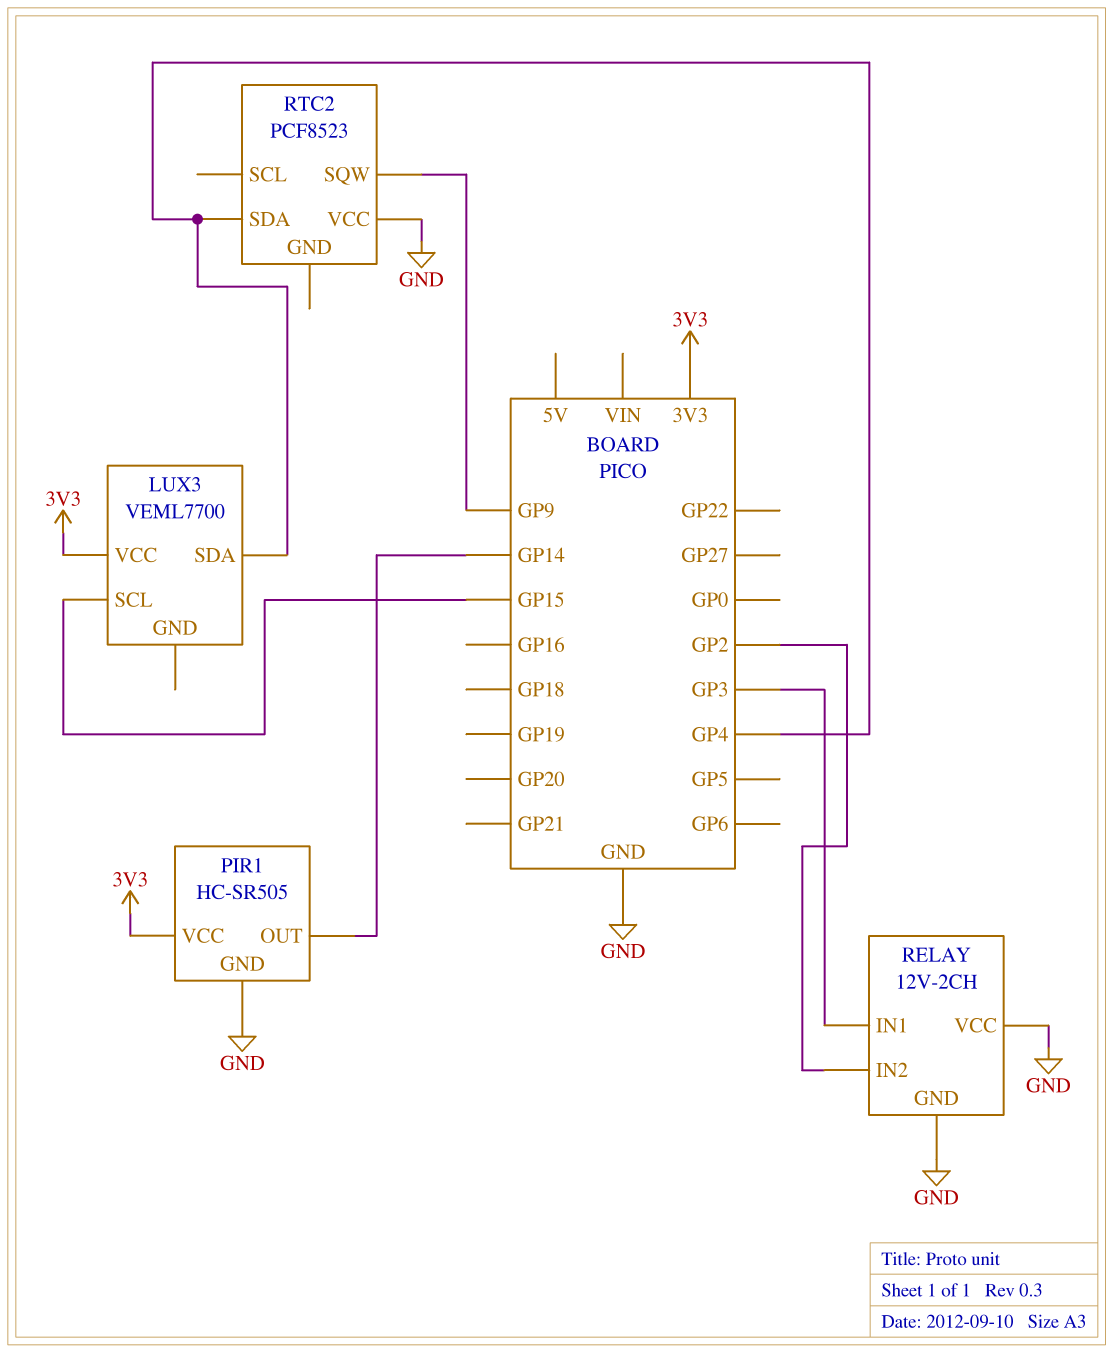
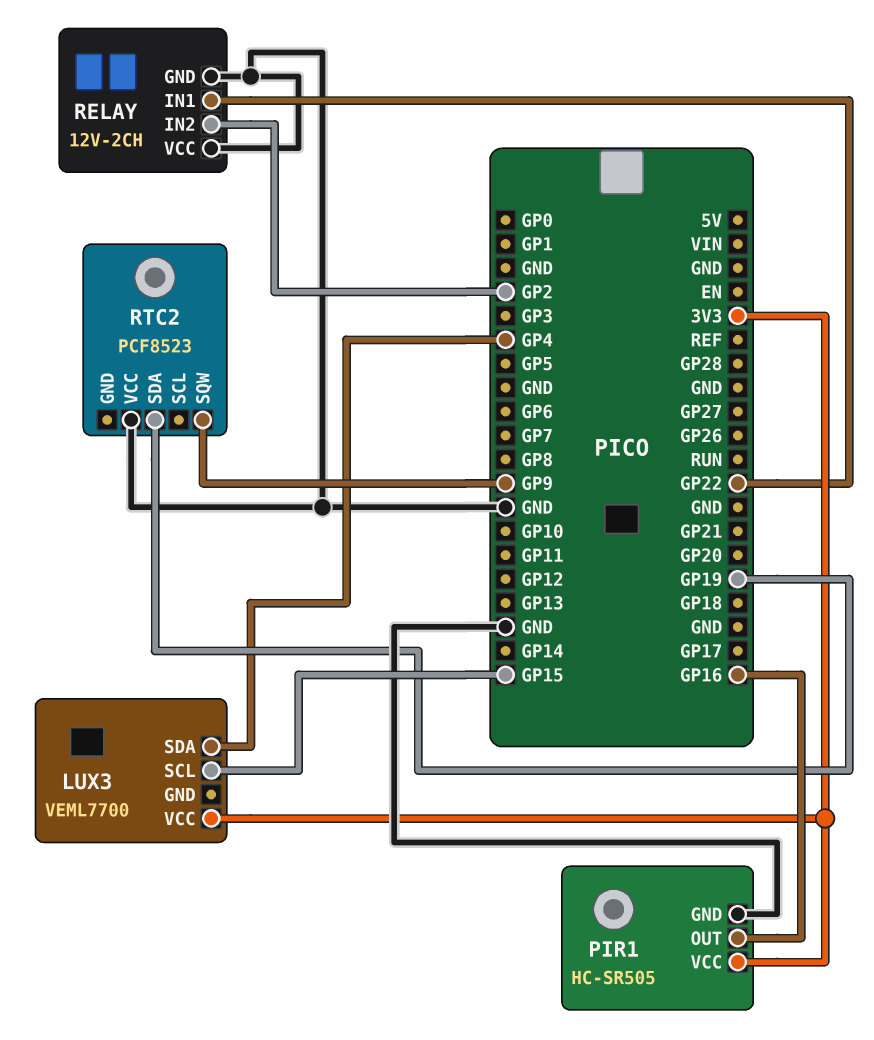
PIR1 pin OUT: GP14 -> GP16
RELAY pin IN1: GP3 -> GP22
RTC2 pin SDA: GP4 -> GP19

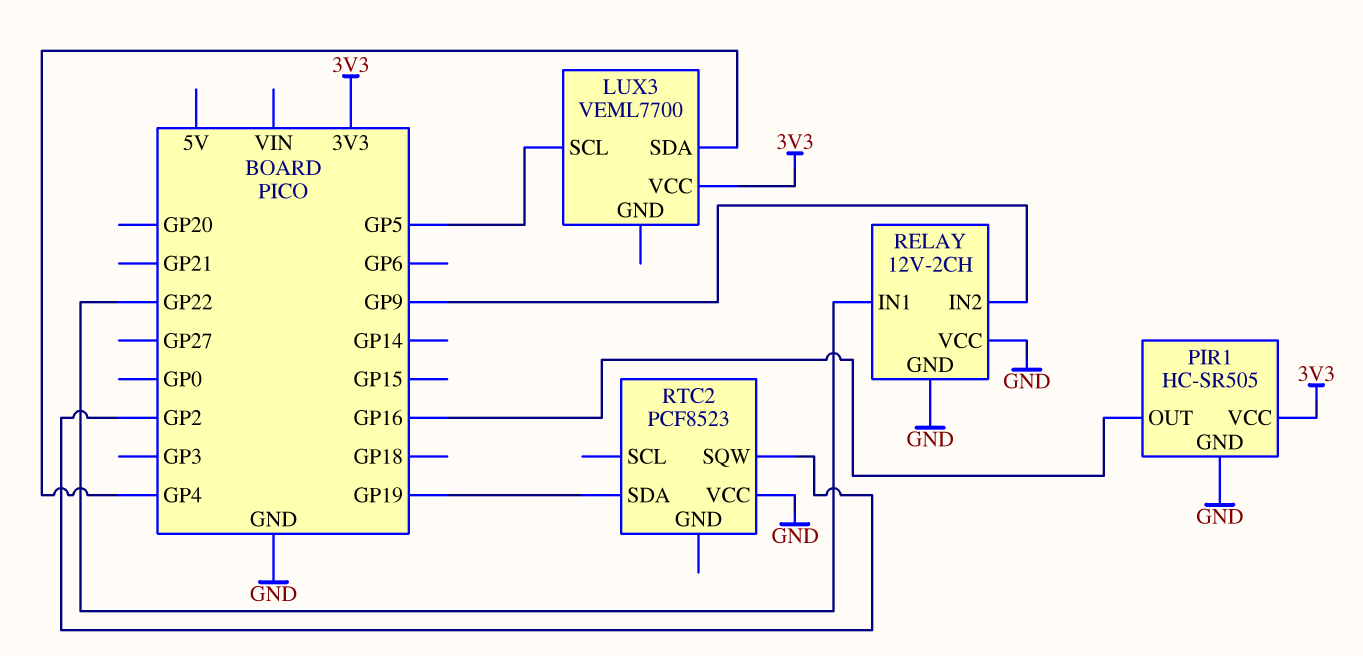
LUX3 pin SCL: GP15 -> GP5
RELAY pin IN2: GP2 -> GP9
RTC2 pin SQW: GP9 -> GP2

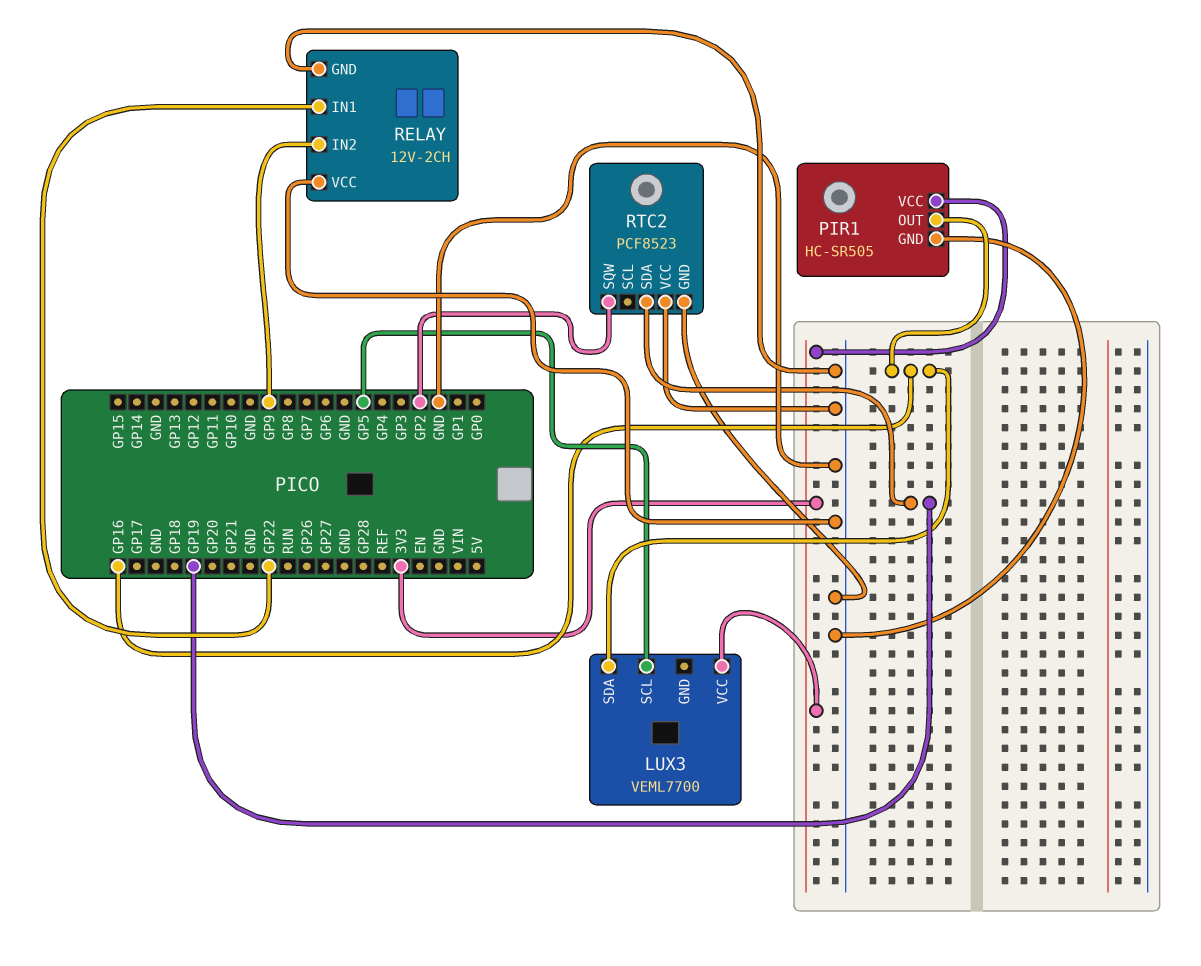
LUX3 pin SDA: GP4 -> GP16
RTC2 pin GND: none -> GND

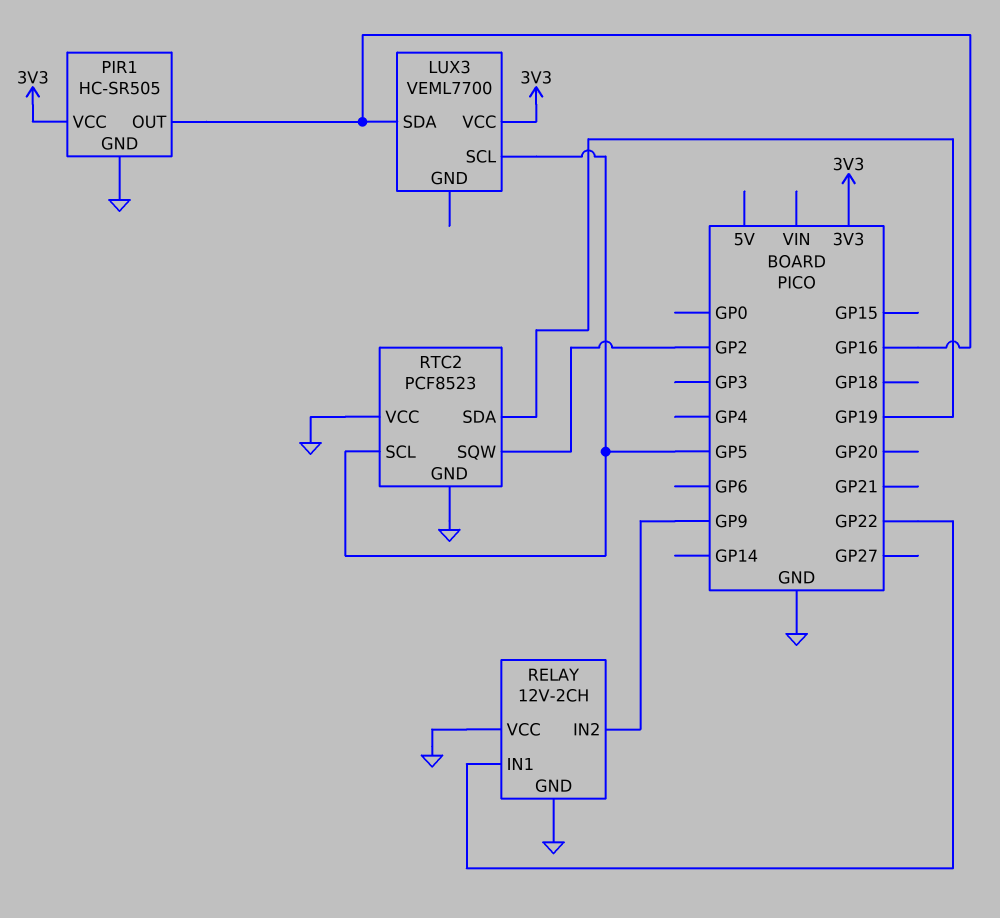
RTC2 pin SCL: none -> GP5

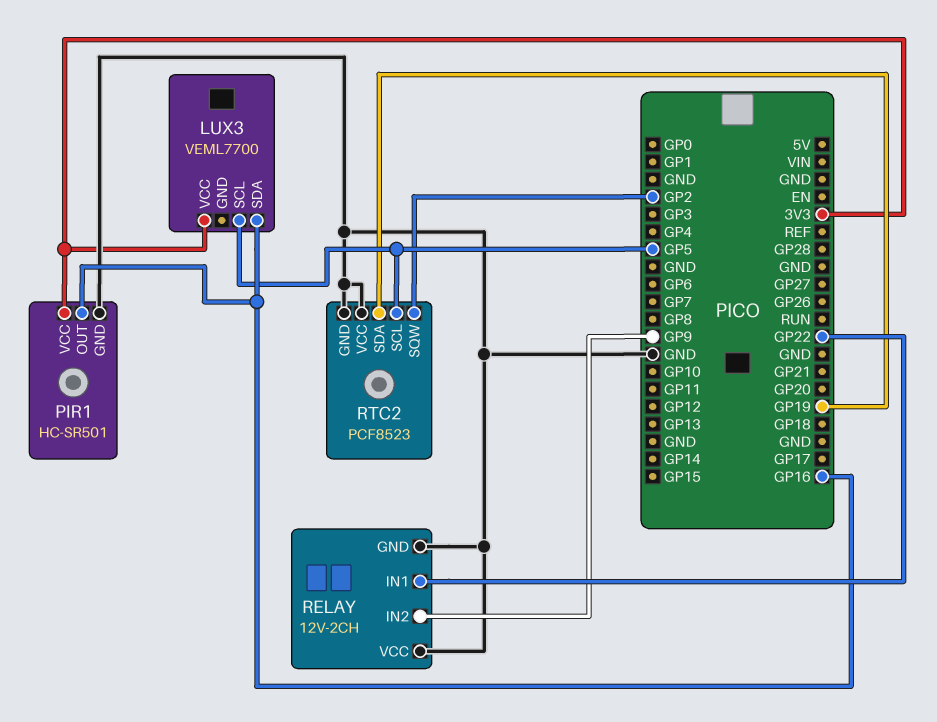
PIR1: HC-SR505 -> HC-SR501

